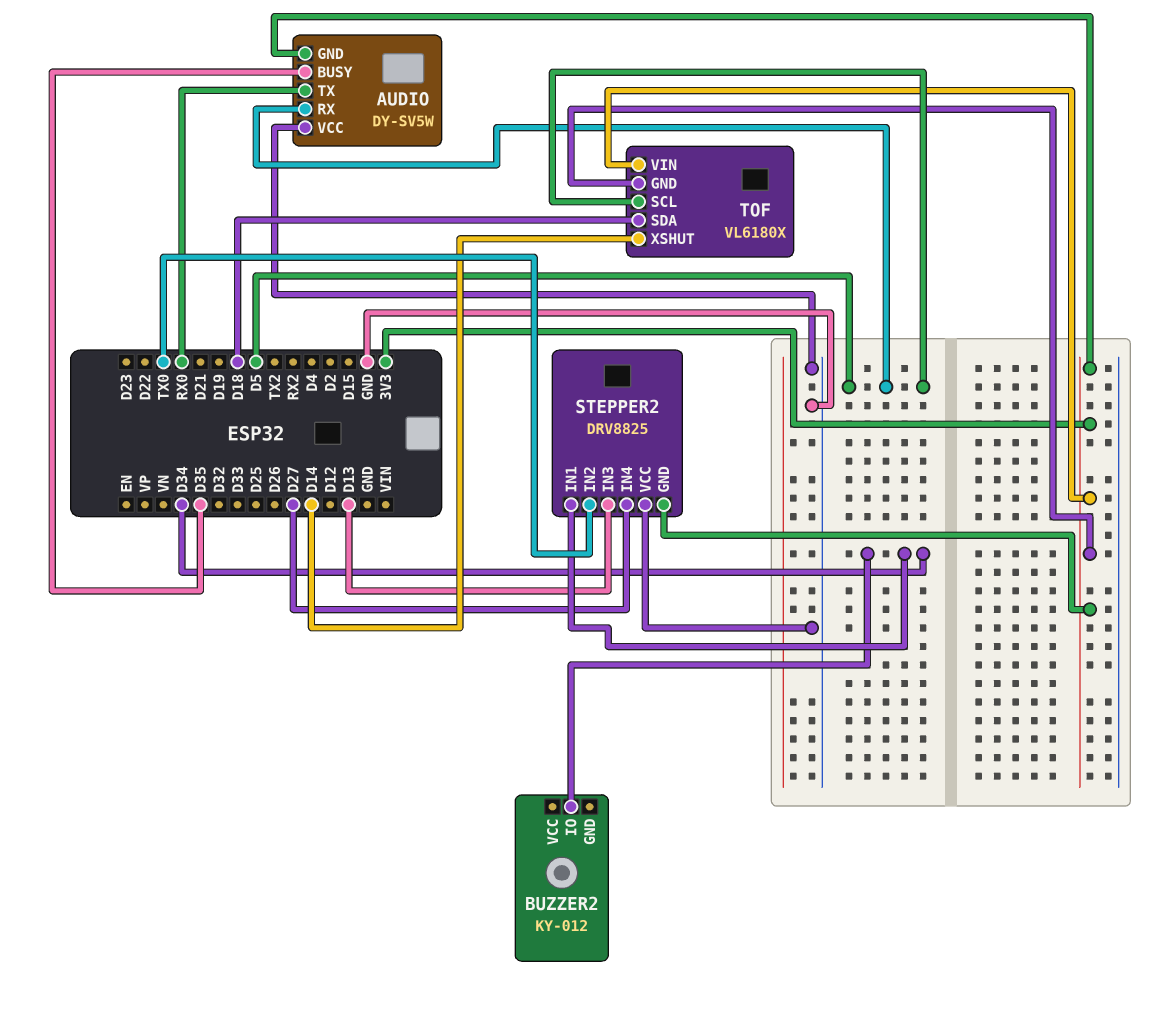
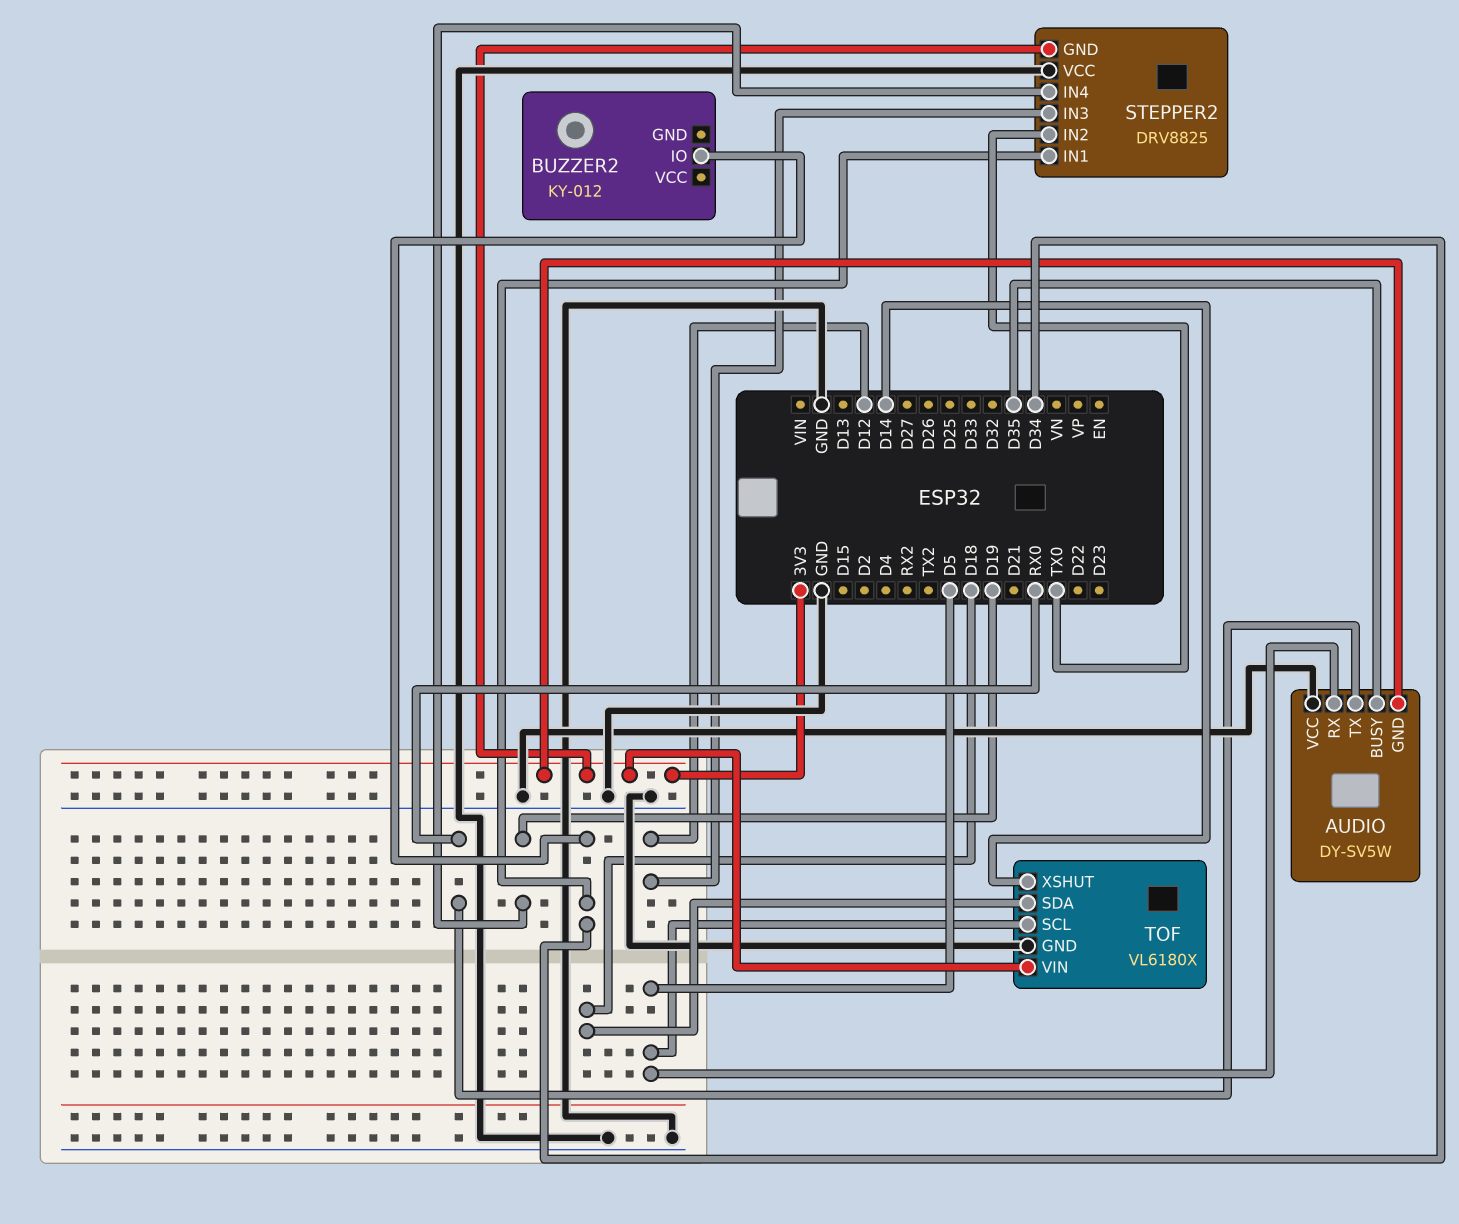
STEPPER2 pin IN3: D13 -> D12
STEPPER2 pin IN4: D27 -> D19
TOF pin GND: 3V3 -> GND

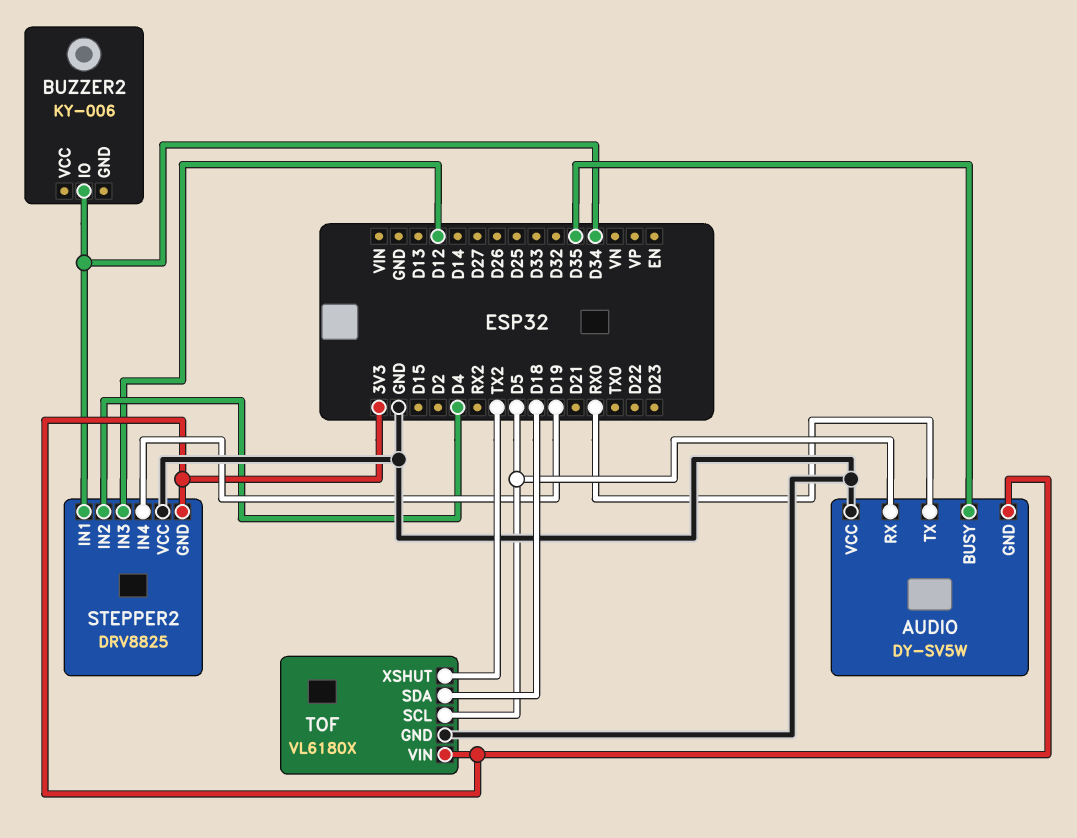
BUZZER2: KY-012 -> KY-006
STEPPER2 pin IN2: TX0 -> D4
TOF pin XSHUT: D14 -> TX2

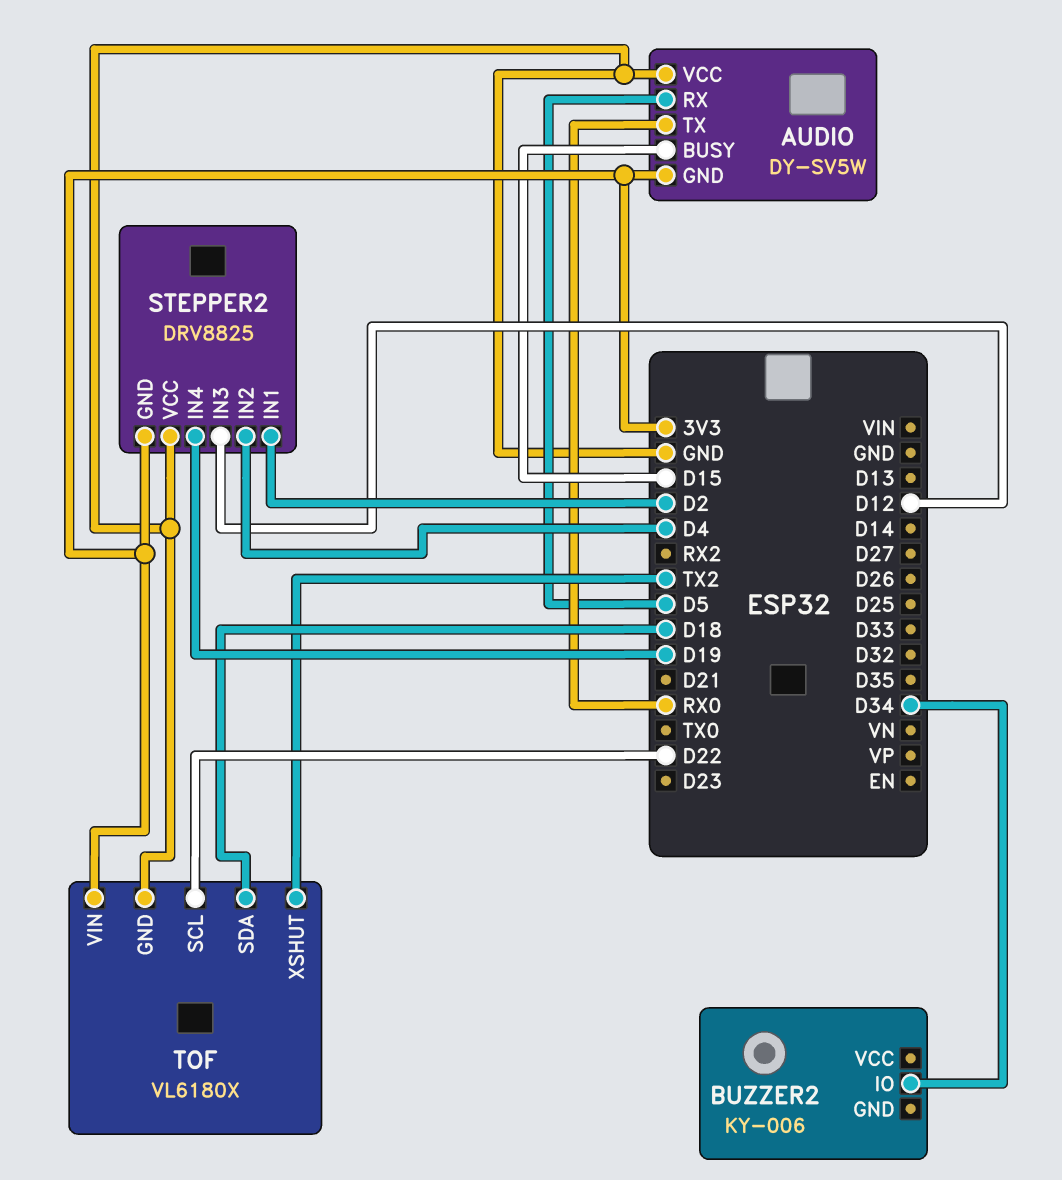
AUDIO pin BUSY: D35 -> D15
STEPPER2 pin IN1: D34 -> D2
TOF pin SCL: D5 -> D22

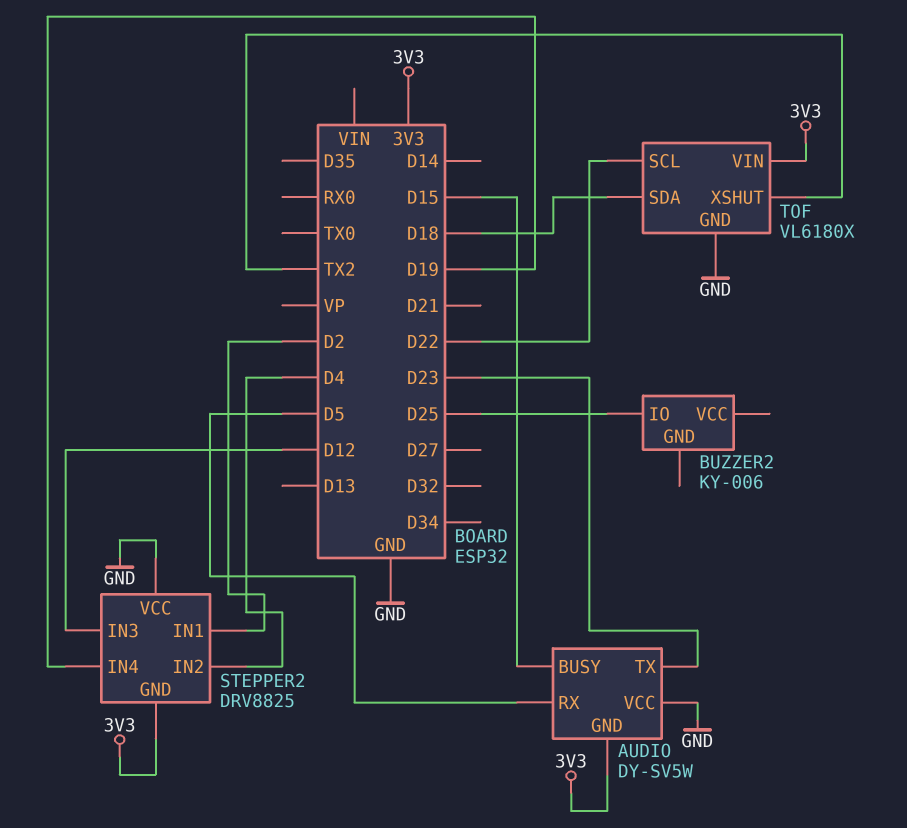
AUDIO pin TX: RX0 -> D23
BUZZER2 pin IO: D34 -> D25

